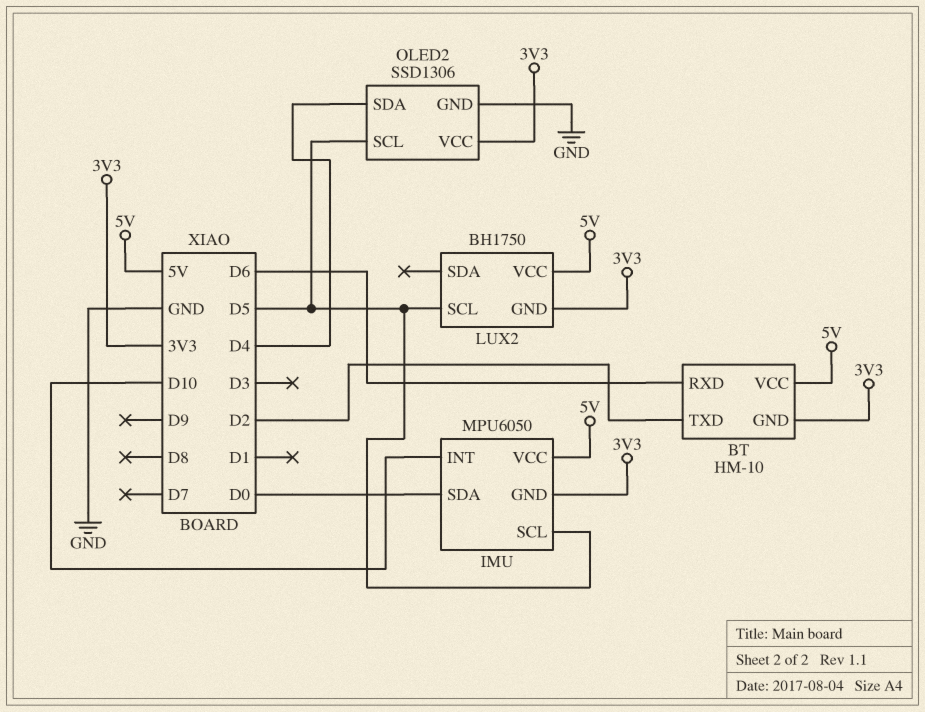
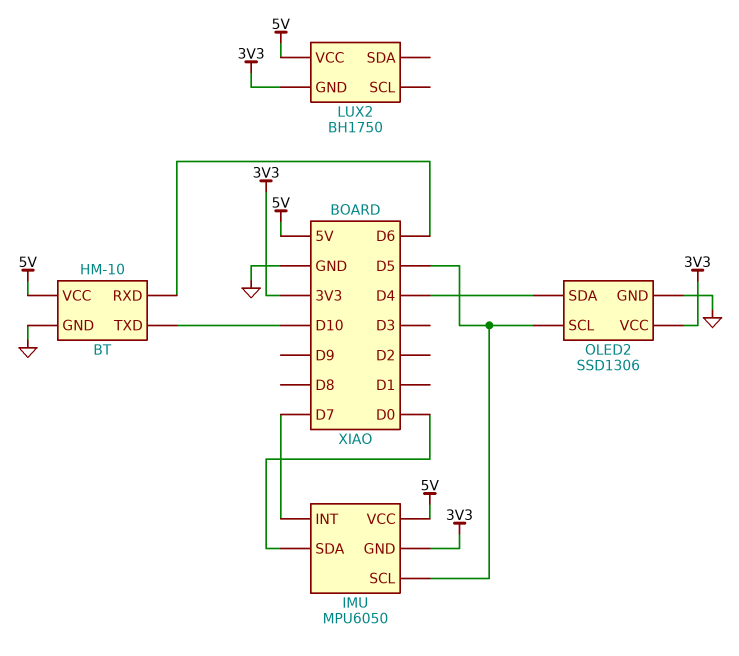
BT pin GND: 3V3 -> GND
BT pin TXD: D2 -> D10
IMU pin INT: D10 -> D7
LUX2 pin SCL: D5 -> none

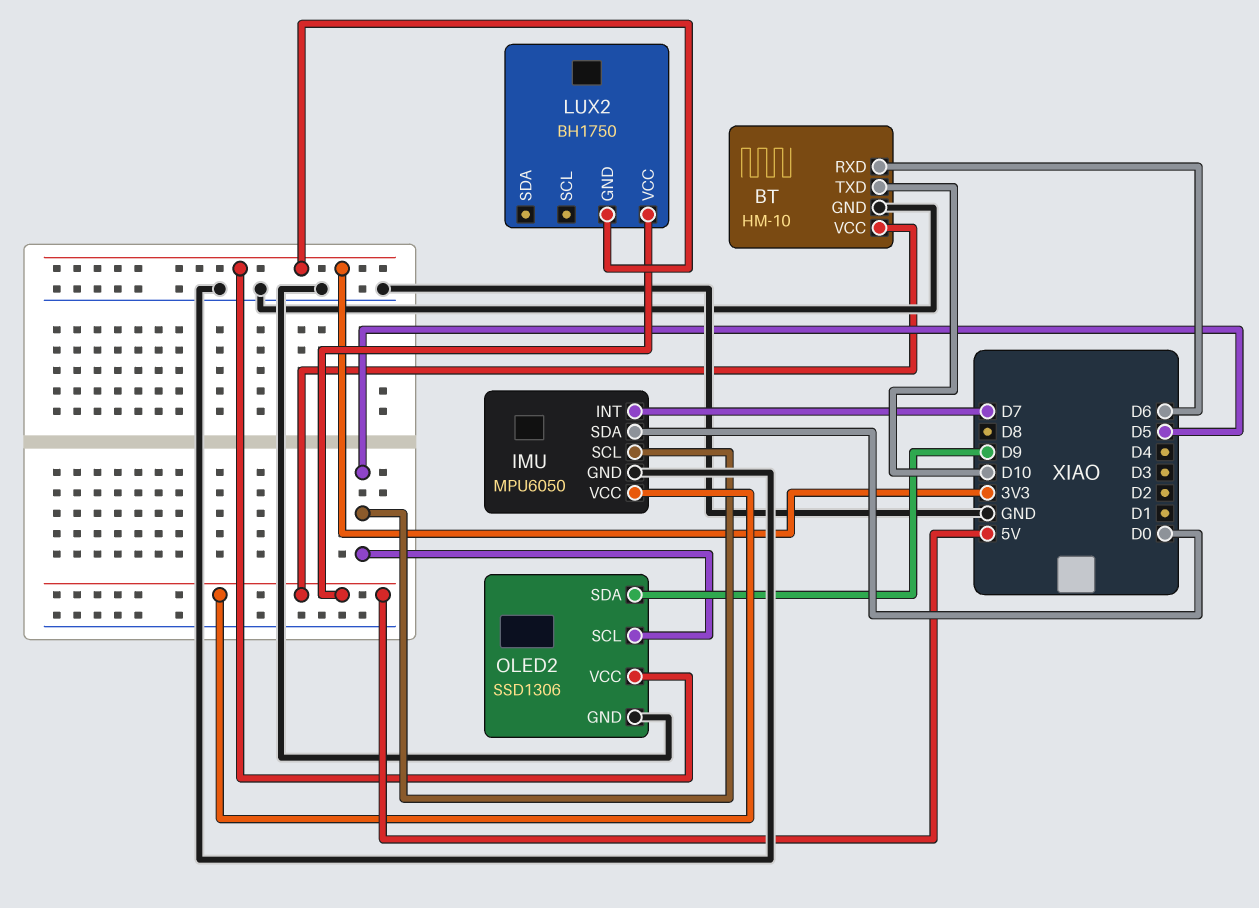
IMU pin GND: 3V3 -> GND
OLED2 pin SDA: D4 -> D9

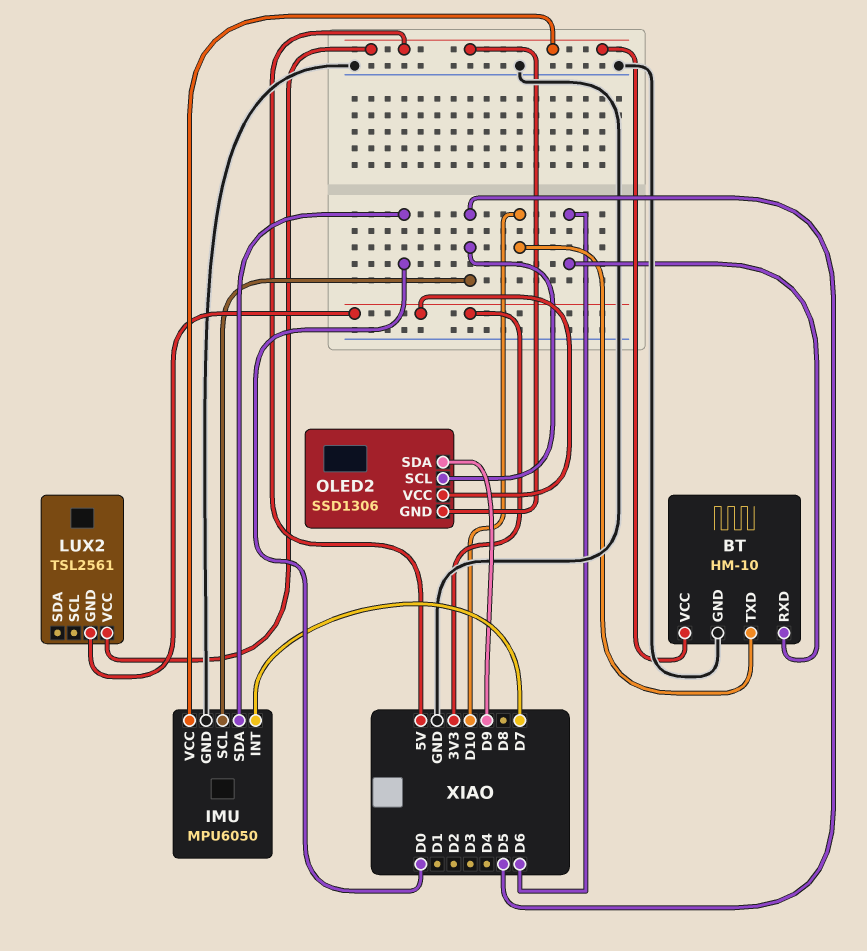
LUX2: BH1750 -> TSL2561
OLED2 pin GND: GND -> 5V

